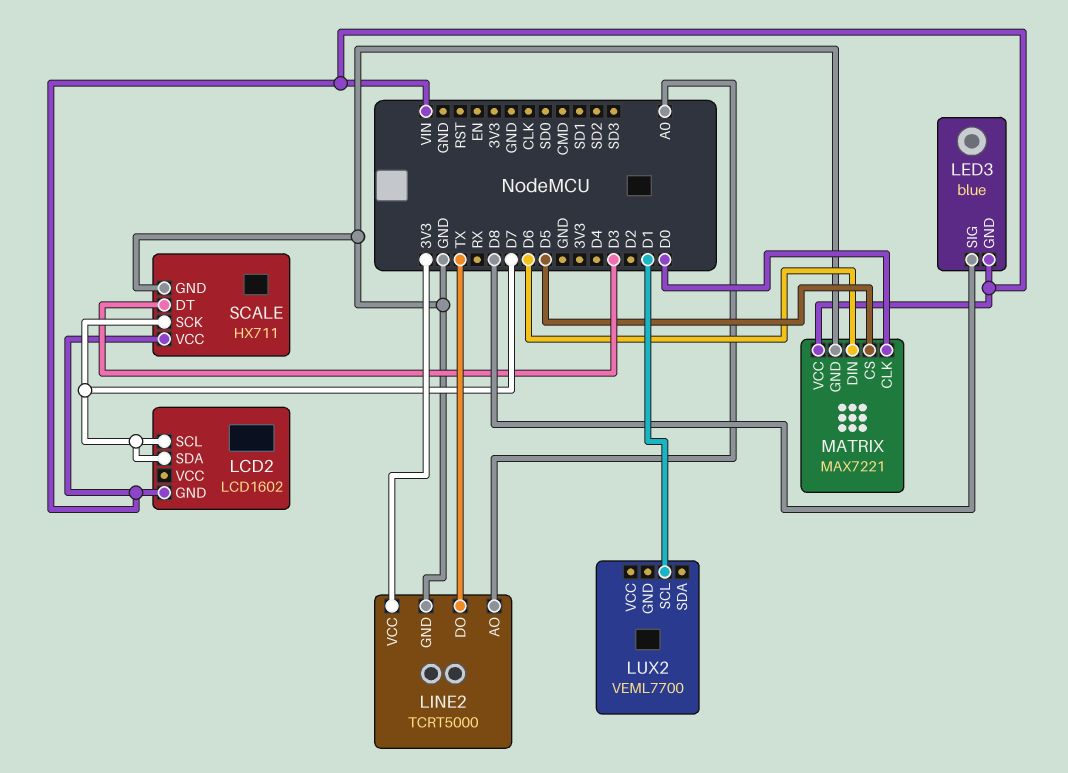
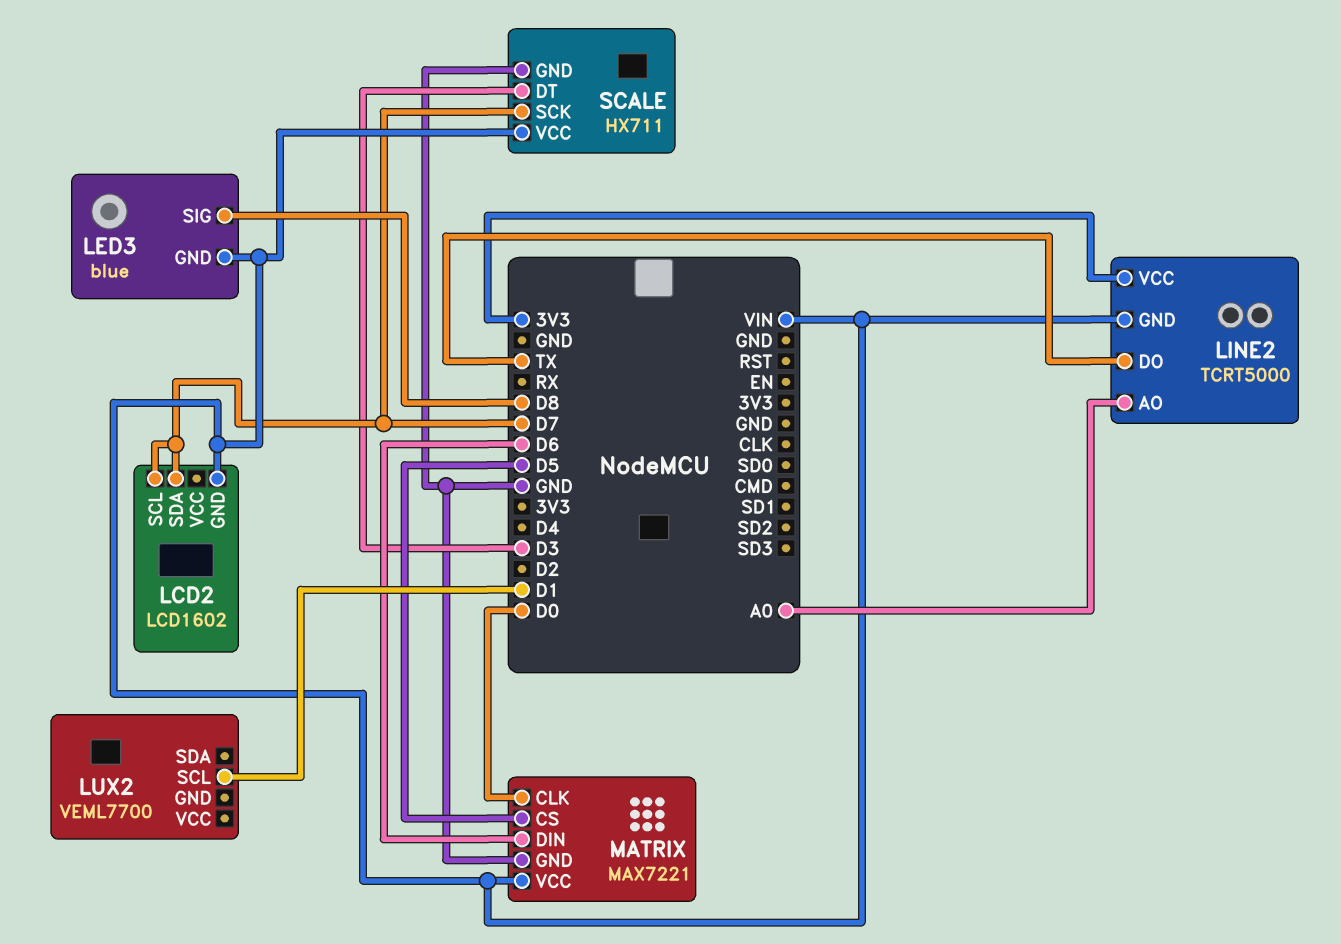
LINE2 pin GND: GND -> VIN

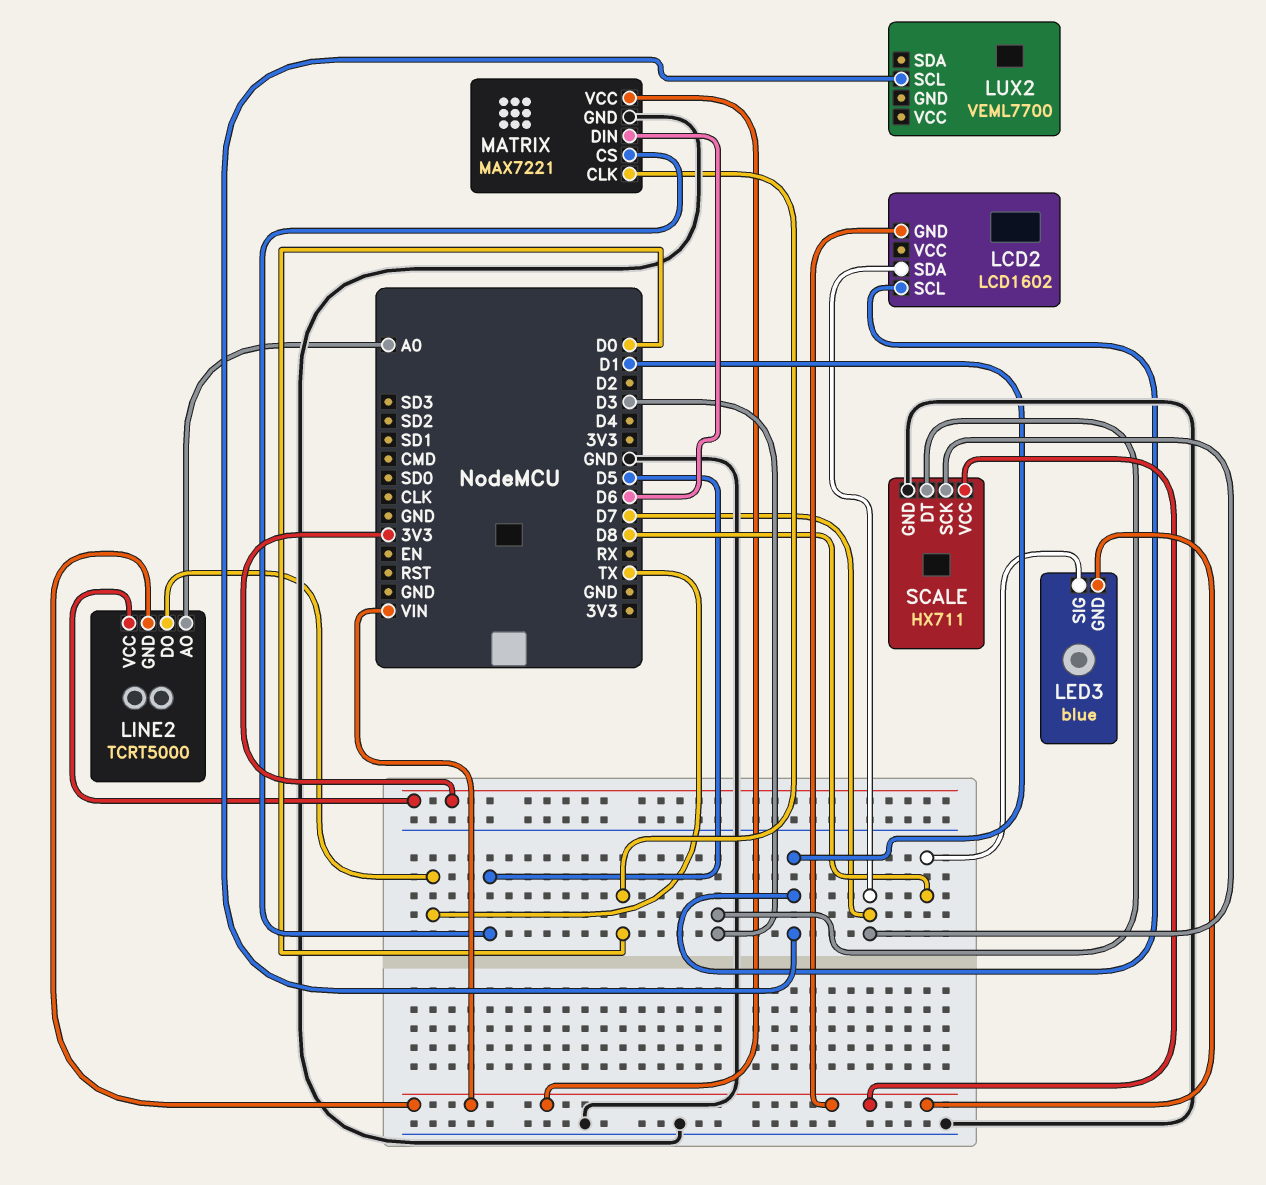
LCD2 pin SCL: D7 -> D1

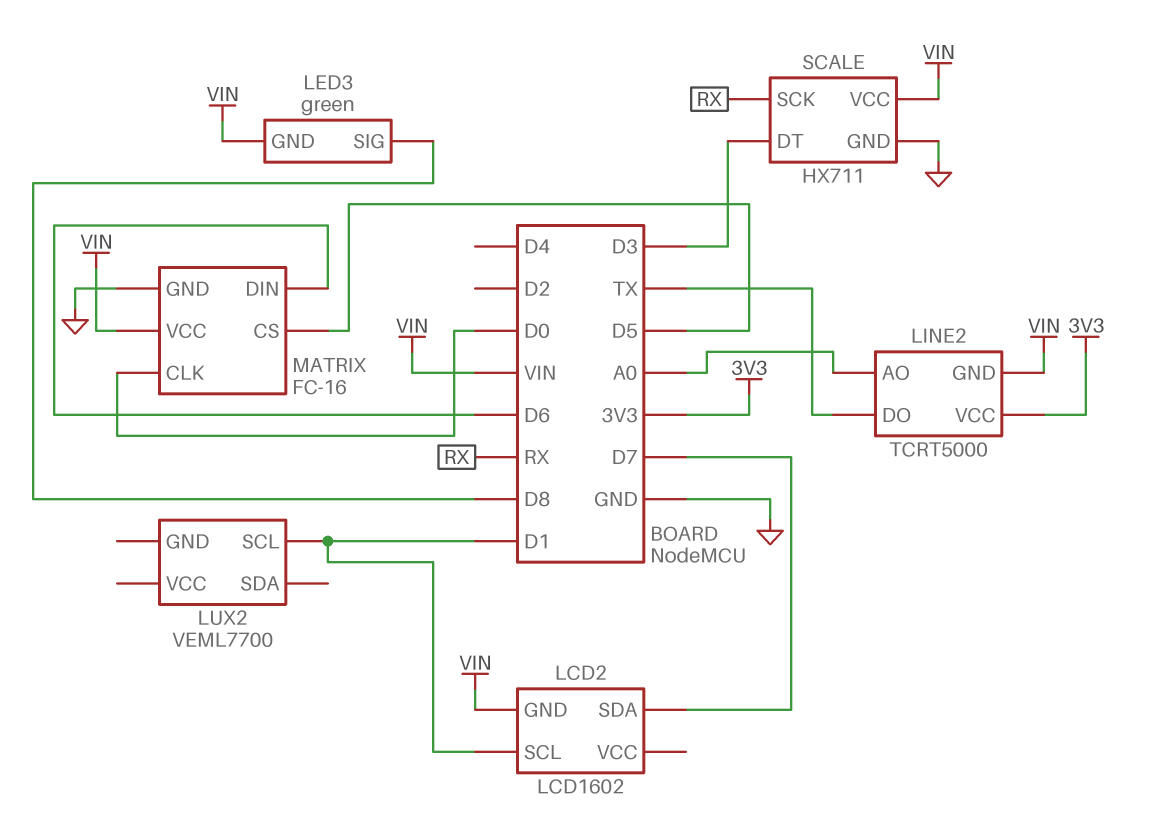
LED3: blue -> green
MATRIX: MAX7221 -> FC-16
SCALE pin SCK: D7 -> RX

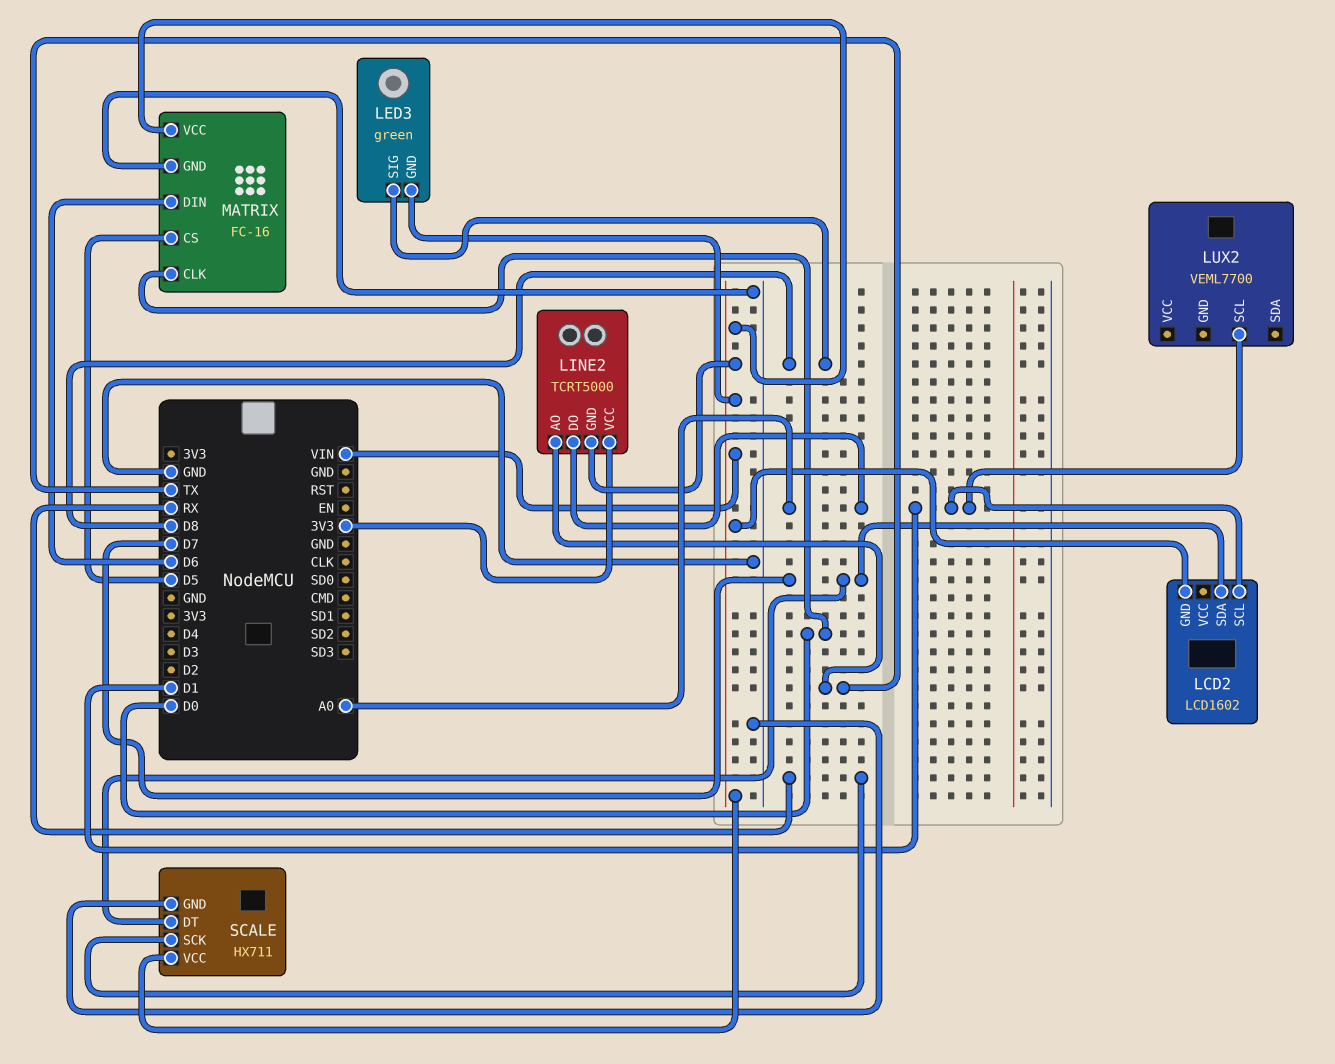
LINE2 pin AO: A0 -> TX
LINE2 pin DO: TX -> A0
SCALE pin DT: D3 -> D7

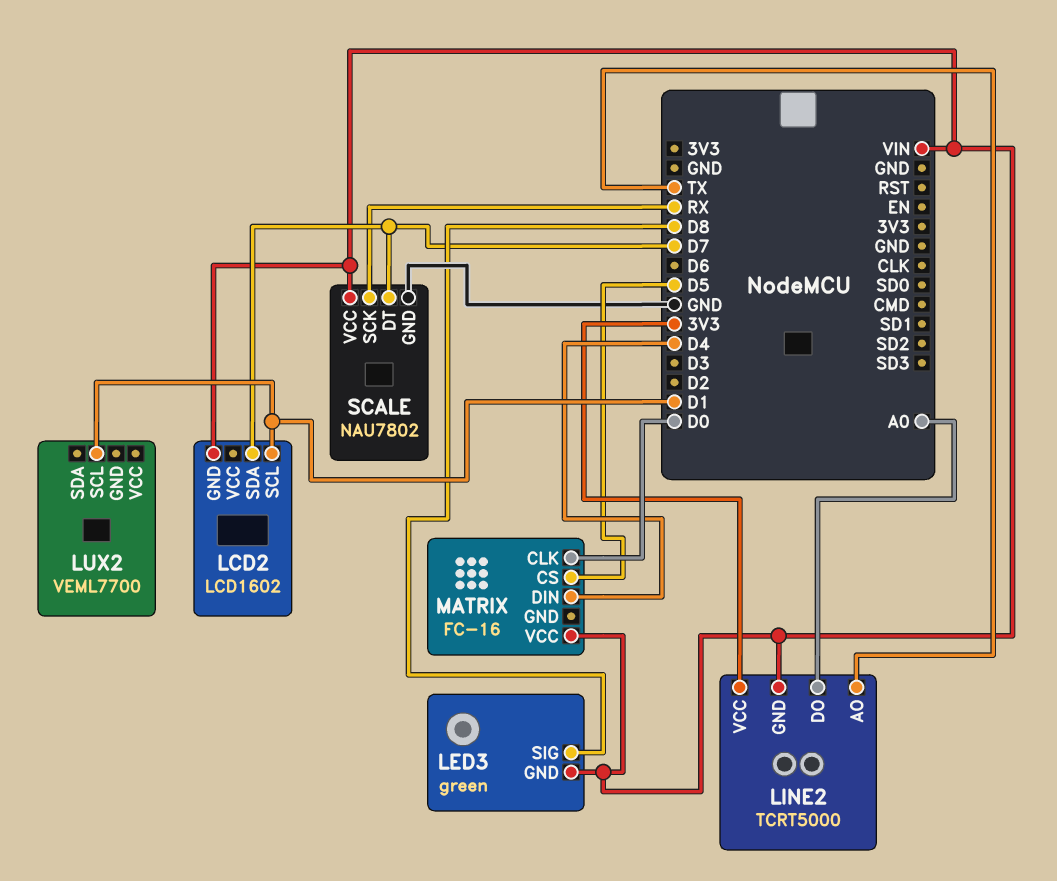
MATRIX pin DIN: D6 -> D4
MATRIX pin GND: GND -> none
SCALE: HX711 -> NAU7802

